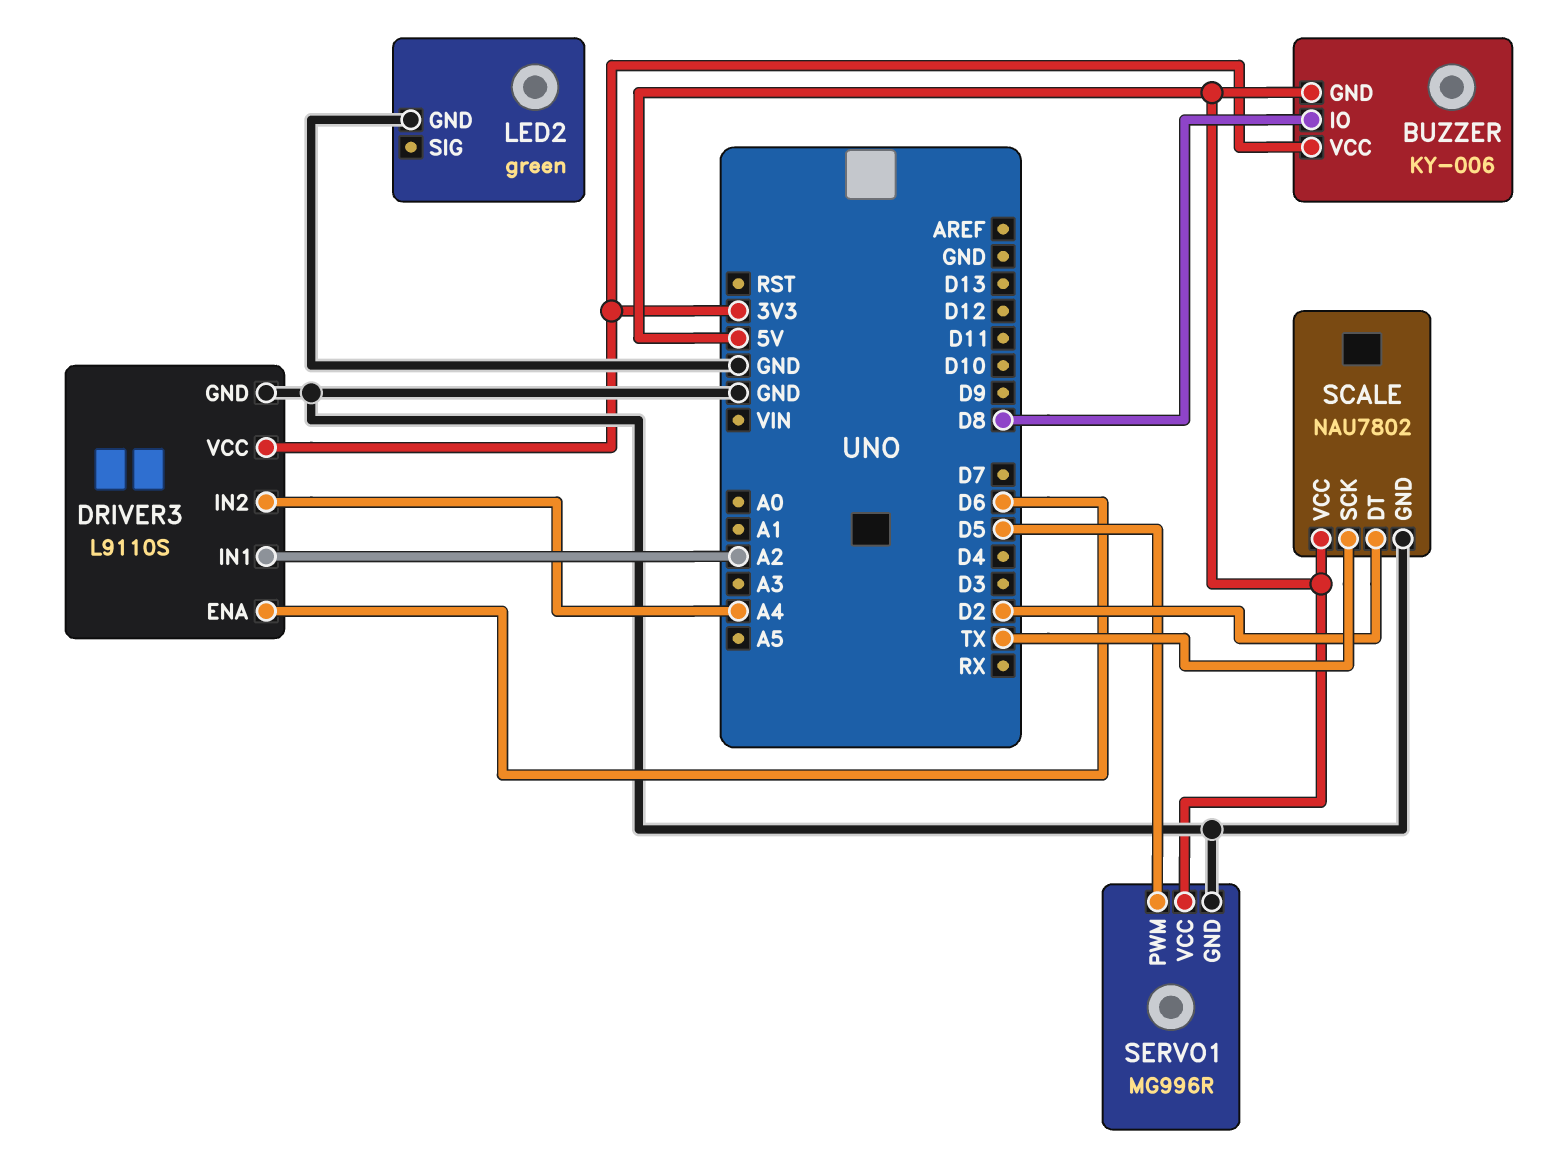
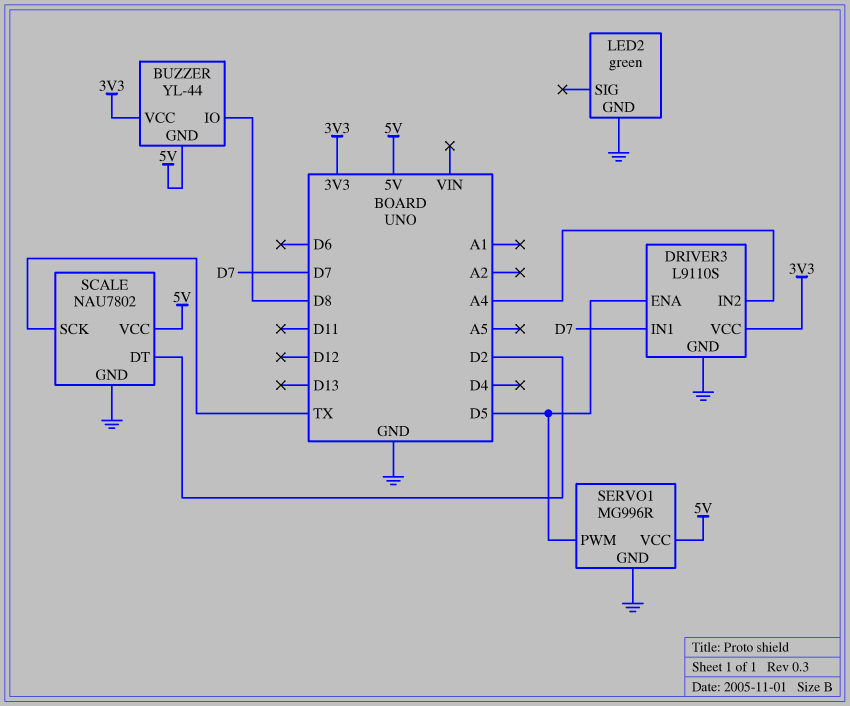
BUZZER: KY-006 -> YL-44
DRIVER3 pin ENA: D6 -> D5
DRIVER3 pin IN1: A2 -> D7

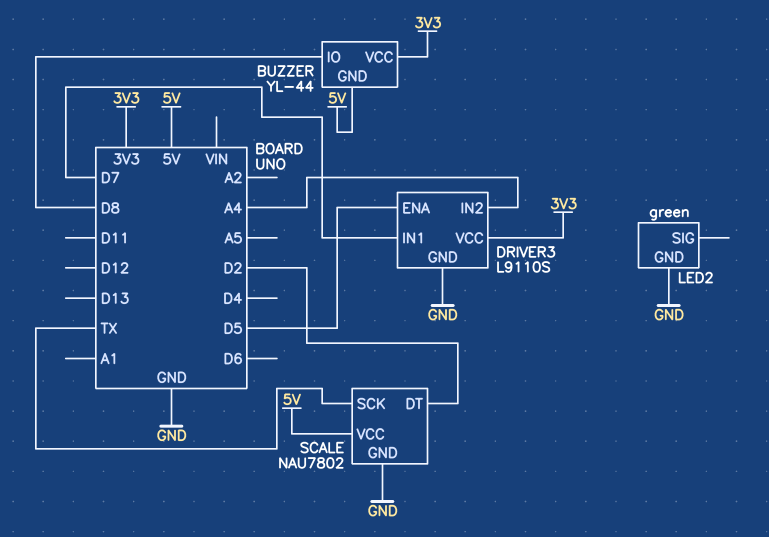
SERVO1: MG996R -> none
SERVO1 pin GND: GND -> none
SERVO1 pin PWM: D5 -> none
SERVO1 pin VCC: 5V -> none

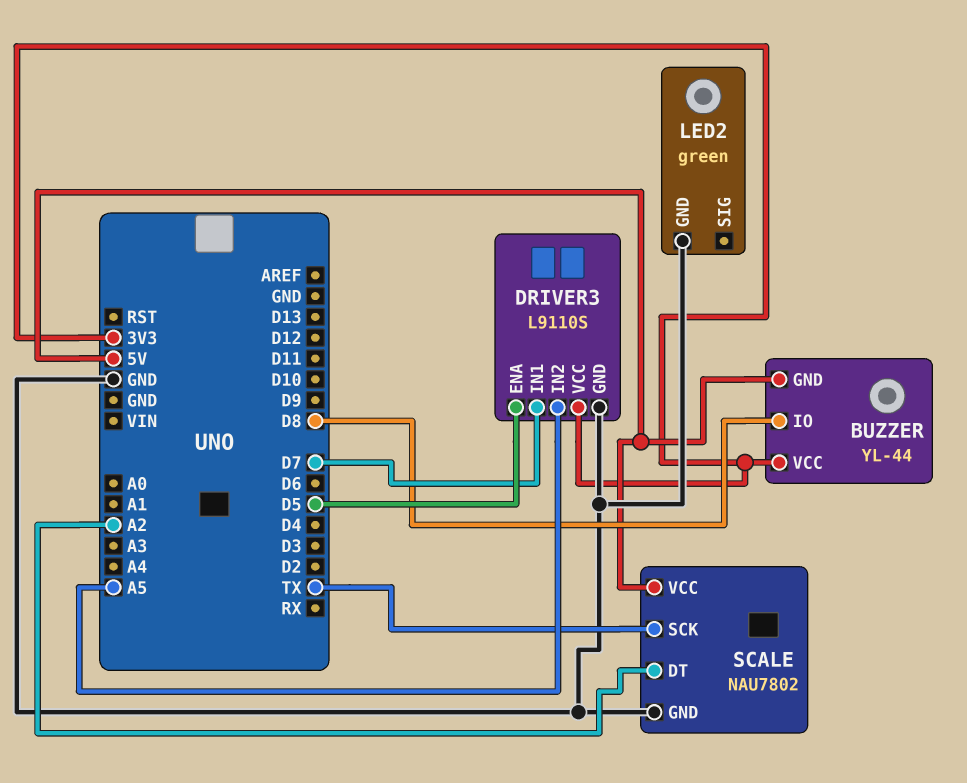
DRIVER3 pin IN2: A4 -> A5
SCALE pin DT: D2 -> A2

